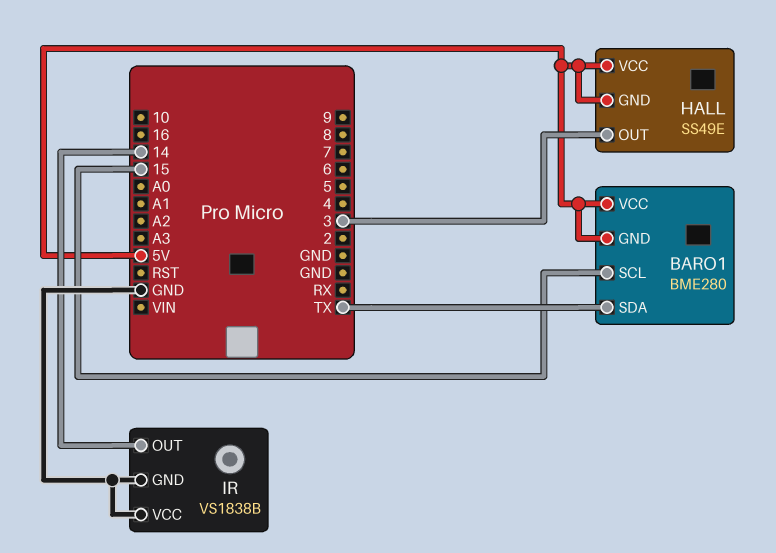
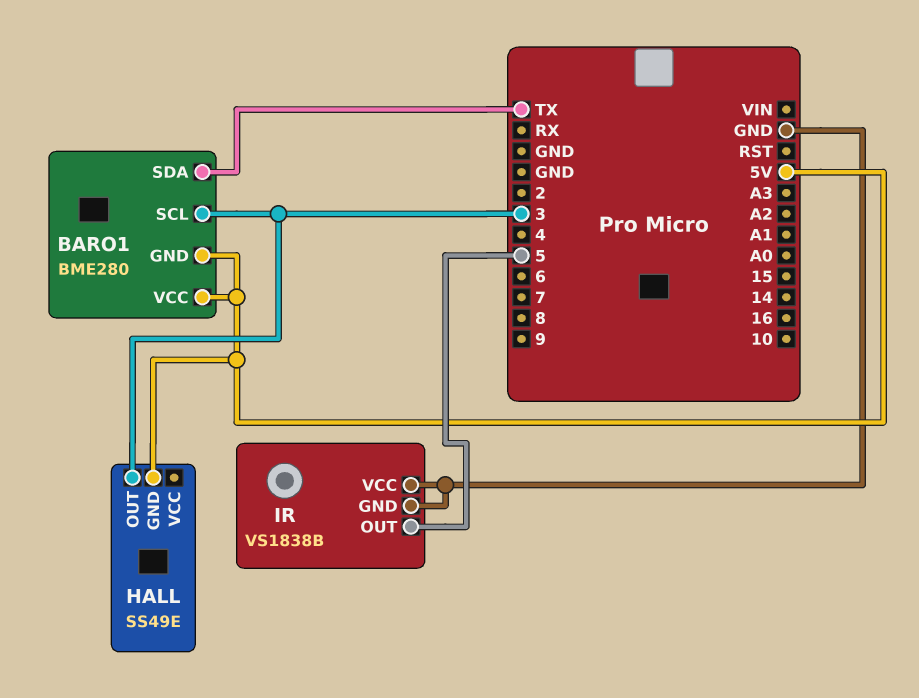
BARO1 pin SCL: 15 -> 3
HALL pin VCC: 5V -> none
IR pin OUT: 14 -> 5

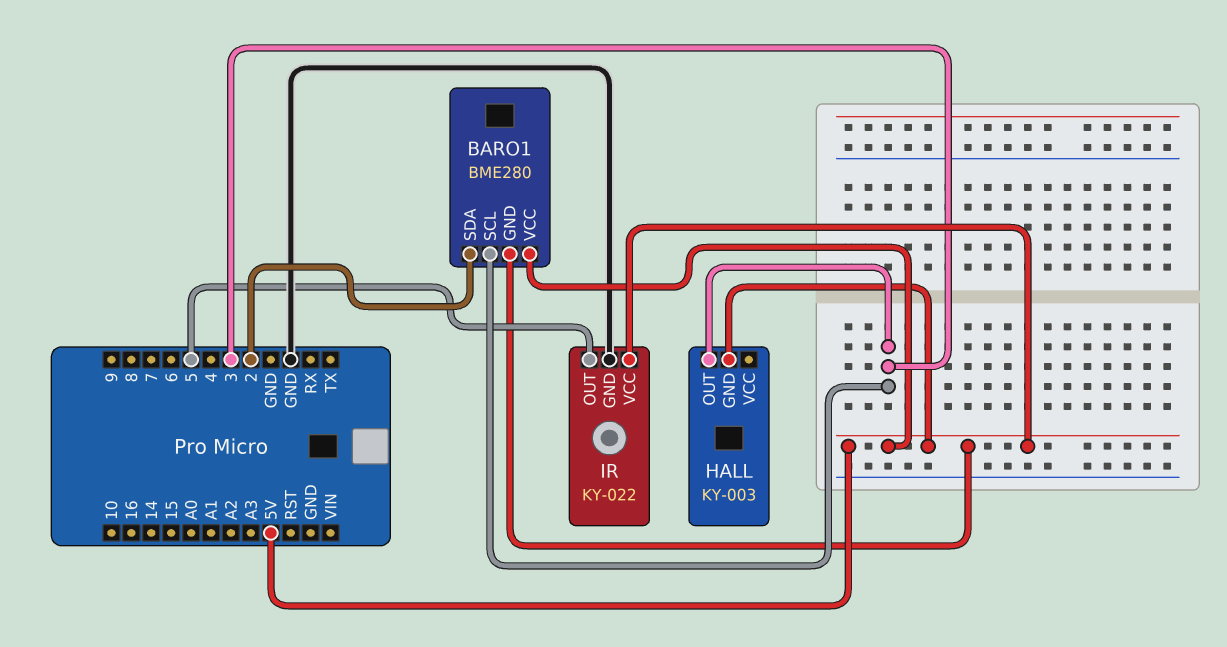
BARO1 pin SDA: TX -> 2
HALL: SS49E -> KY-003
IR: VS1838B -> KY-022
IR pin VCC: GND -> 5V

